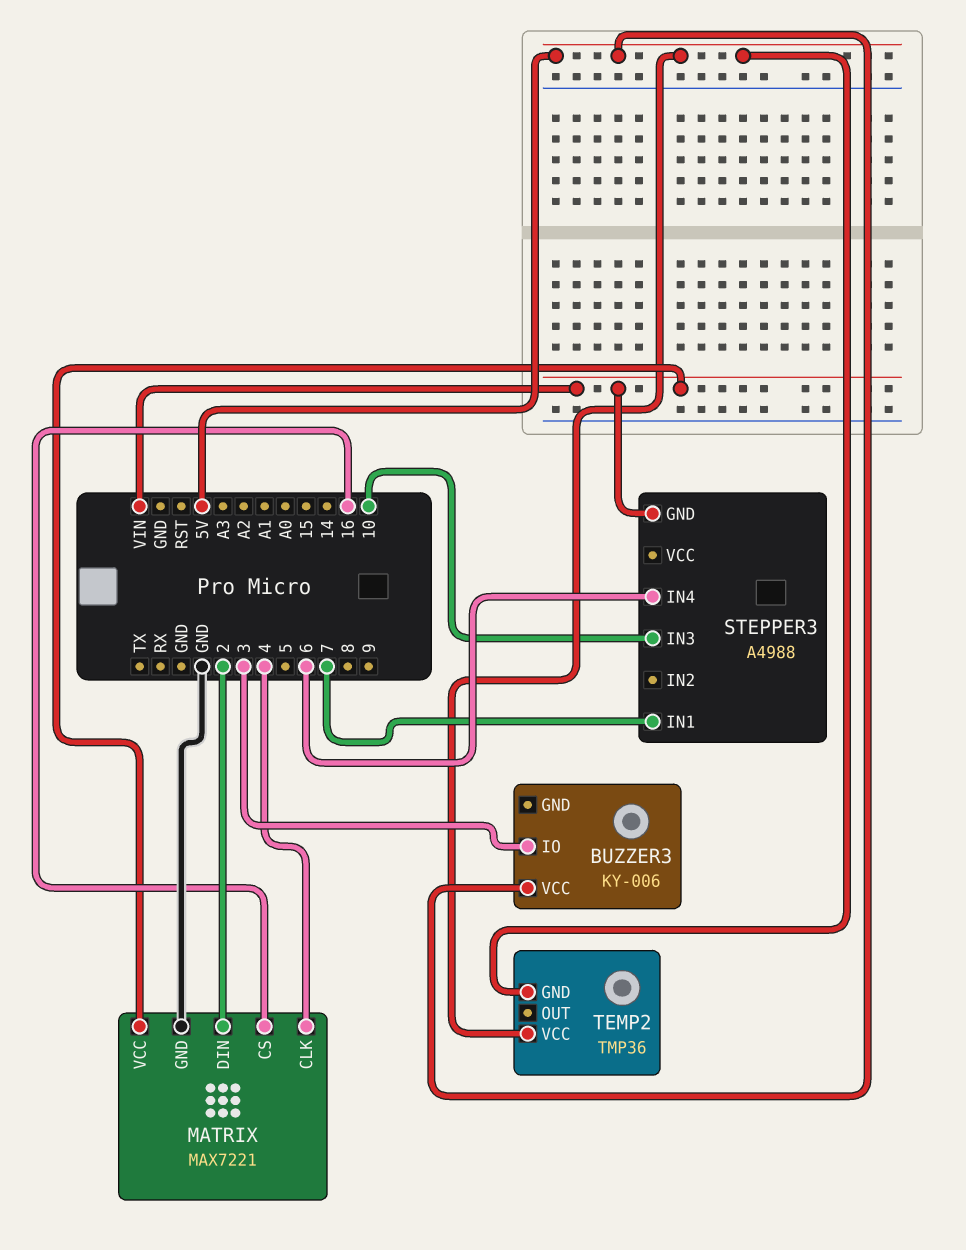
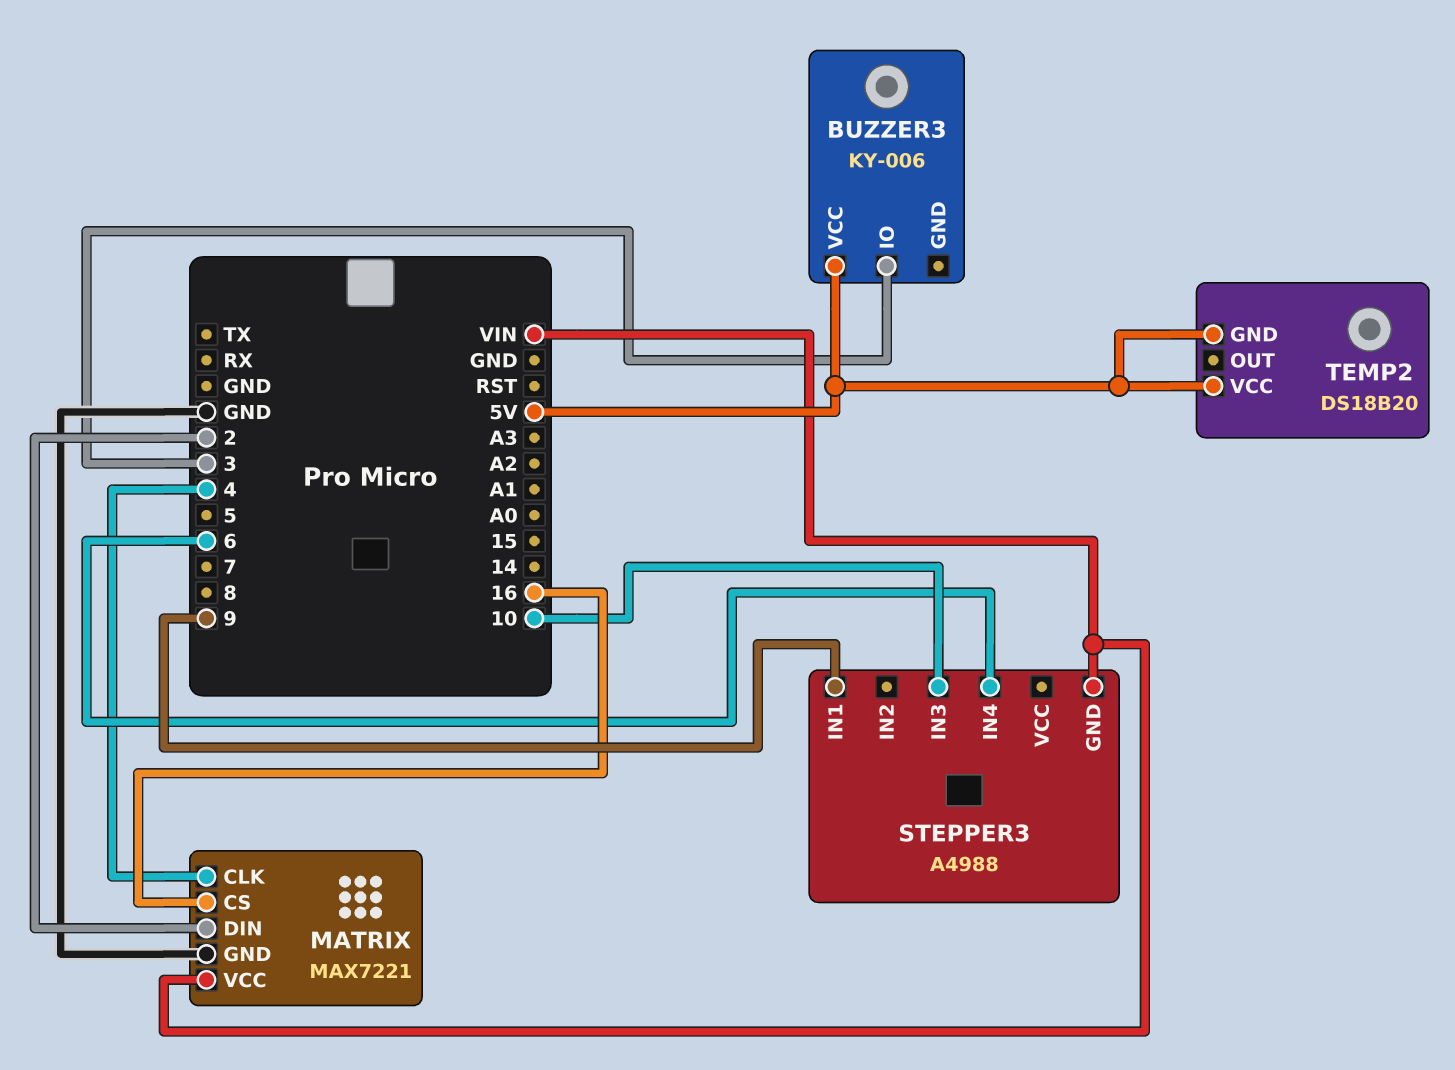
STEPPER3 pin IN1: 7 -> 9
TEMP2: TMP36 -> DS18B20

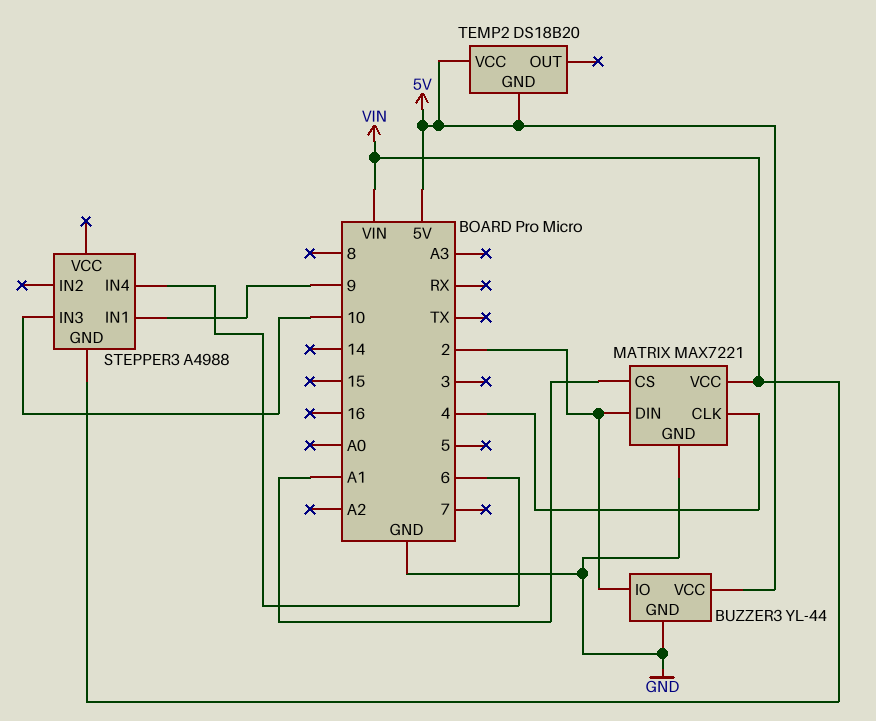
BUZZER3: KY-006 -> YL-44
BUZZER3 pin GND: none -> GND
BUZZER3 pin IO: 3 -> 2
MATRIX pin CS: 16 -> A1

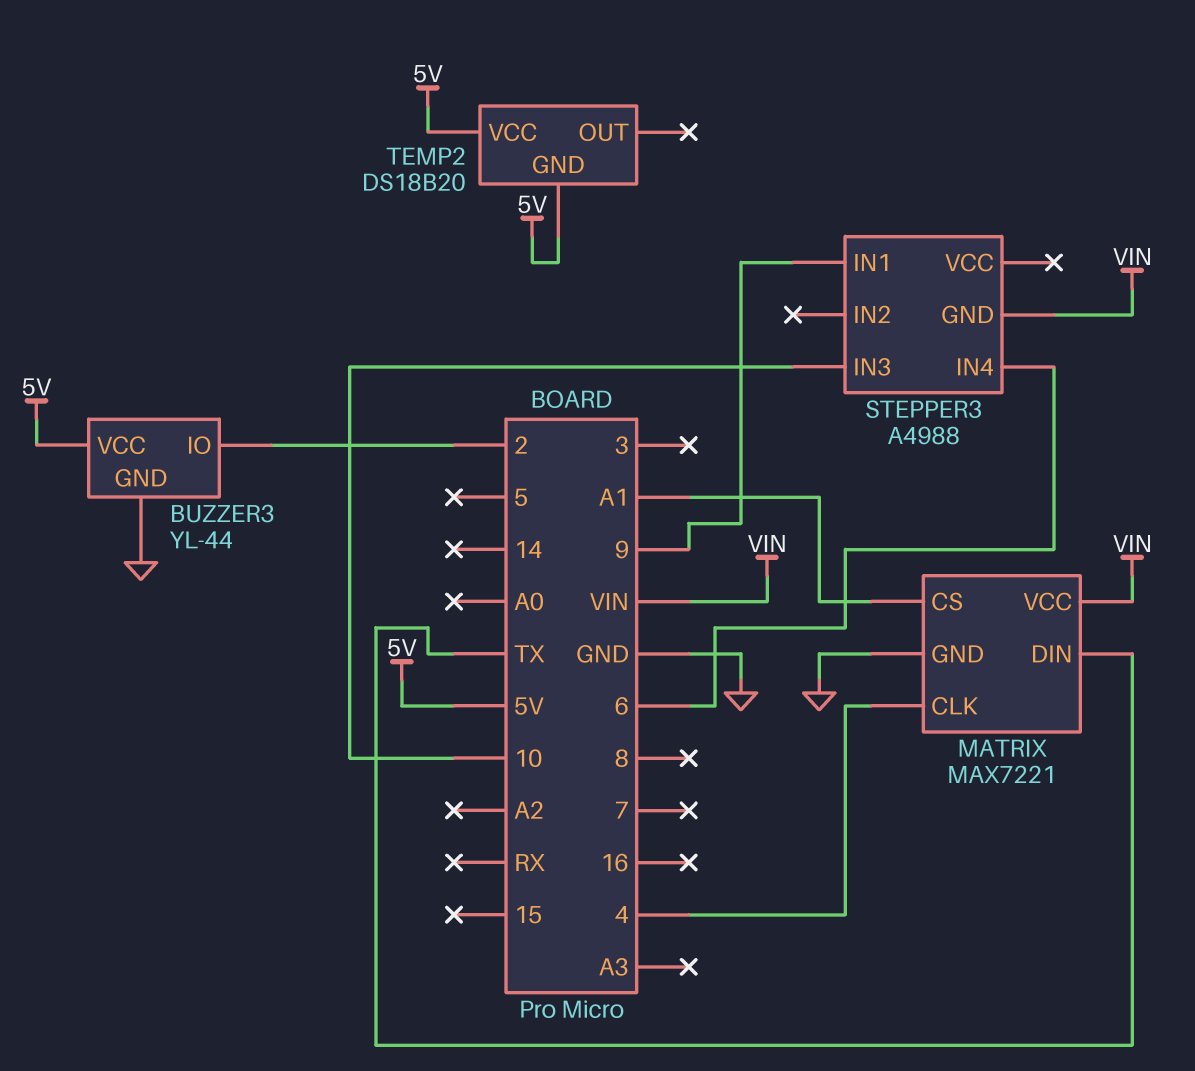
MATRIX pin DIN: 2 -> TX

